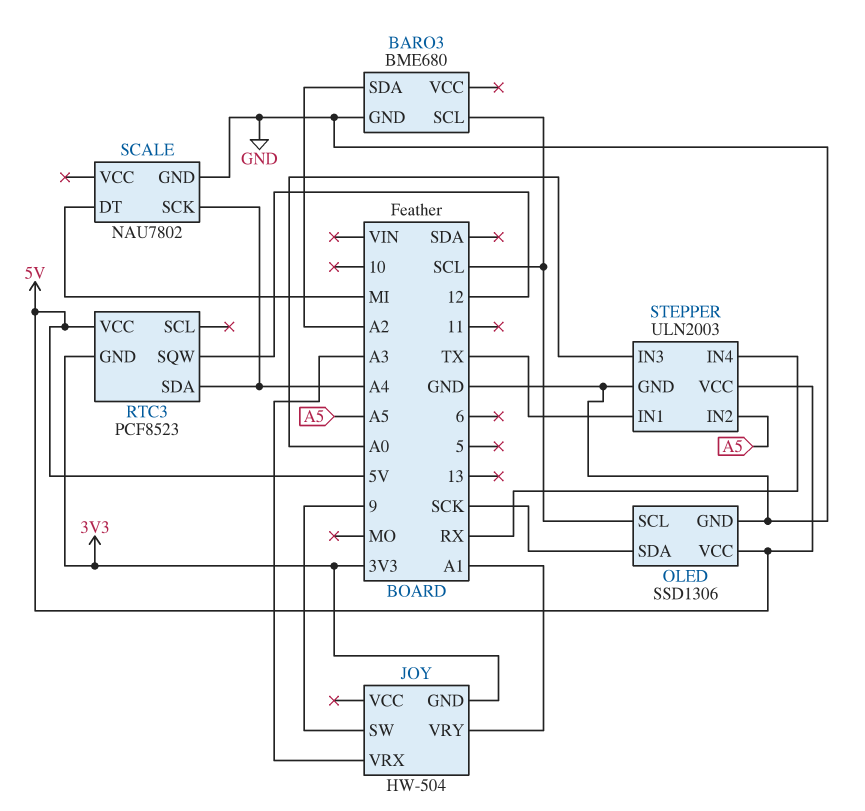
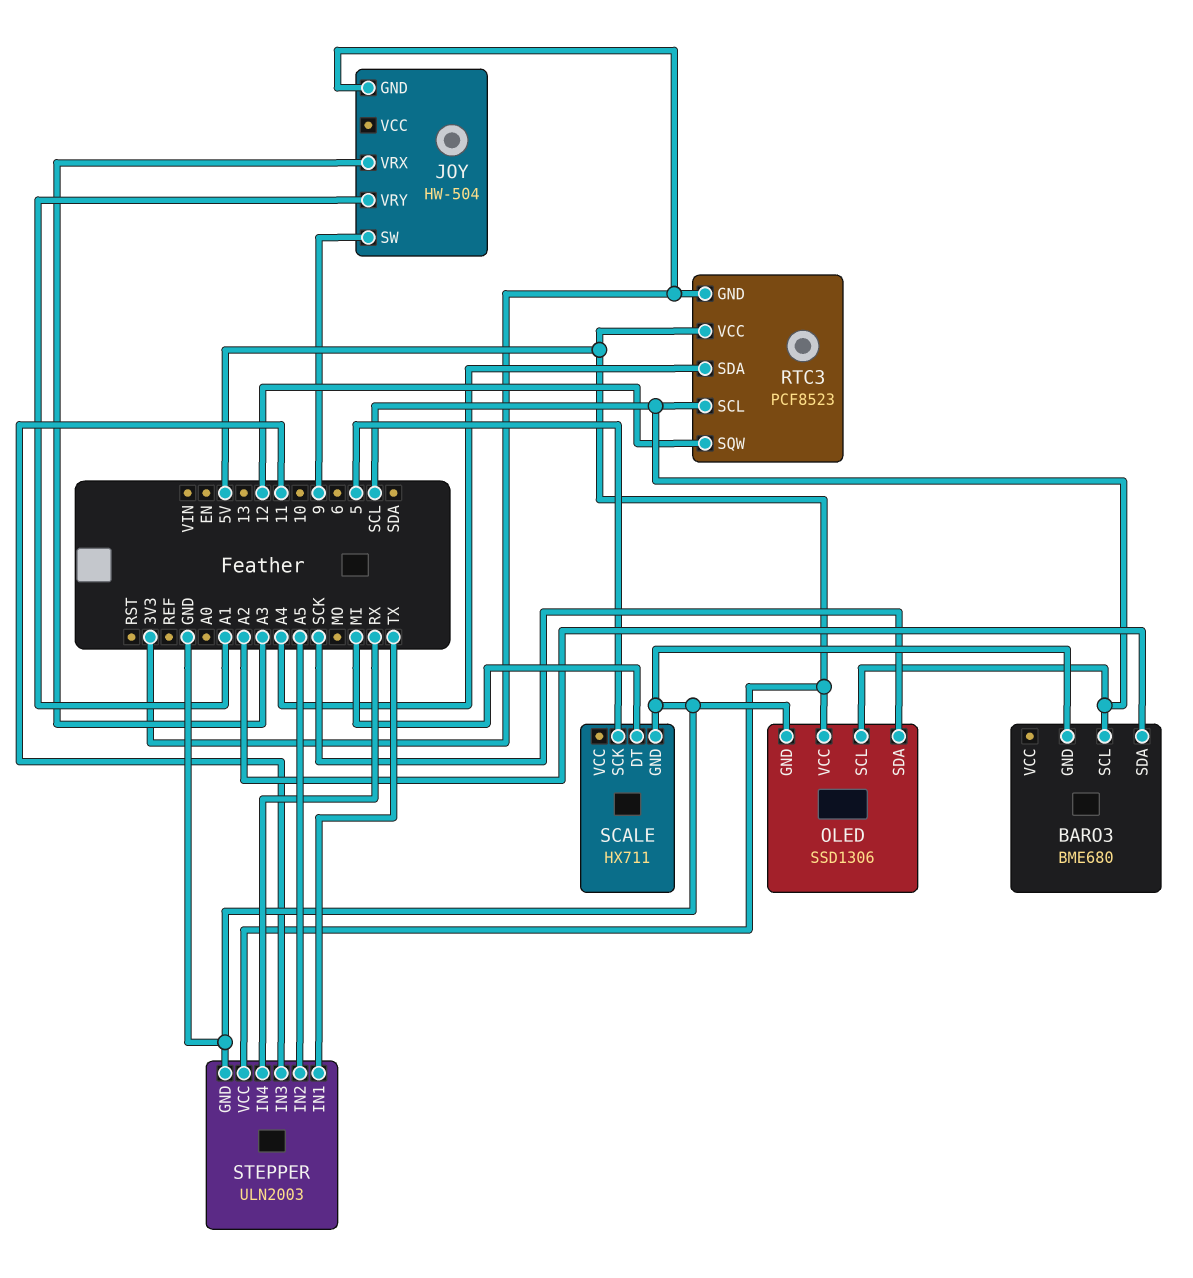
RTC3 pin SCL: none -> SCL
SCALE: NAU7802 -> HX711
SCALE pin SCK: A4 -> 5
STEPPER pin IN3: A0 -> 11

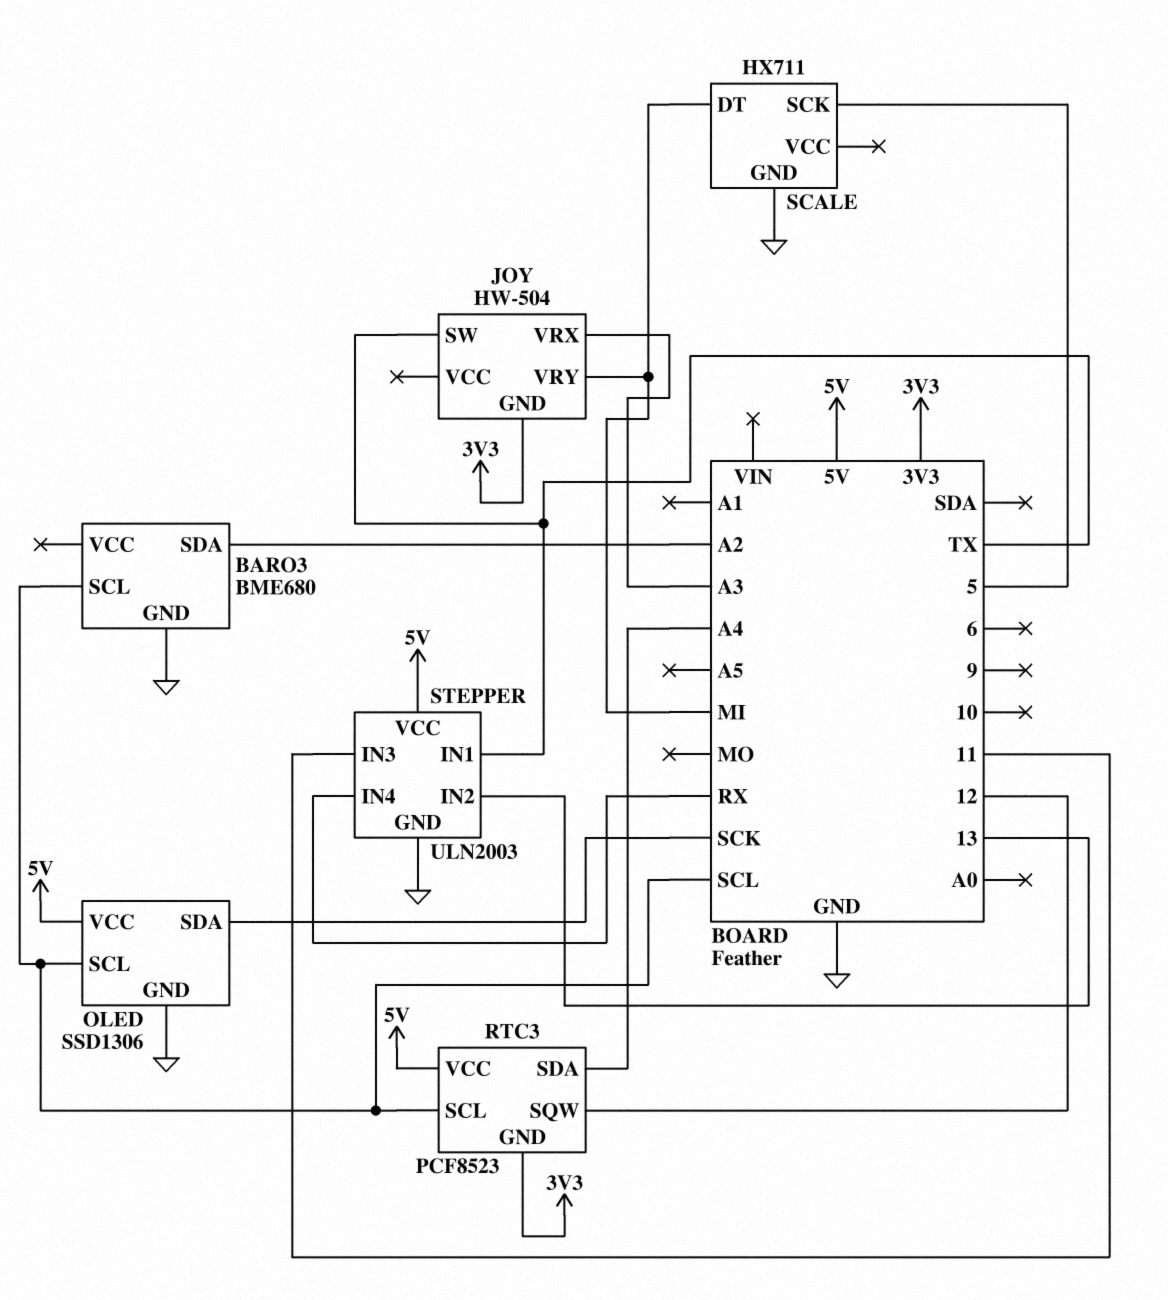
JOY pin SW: 9 -> TX
JOY pin VRY: A1 -> MI
STEPPER pin IN2: A5 -> 13

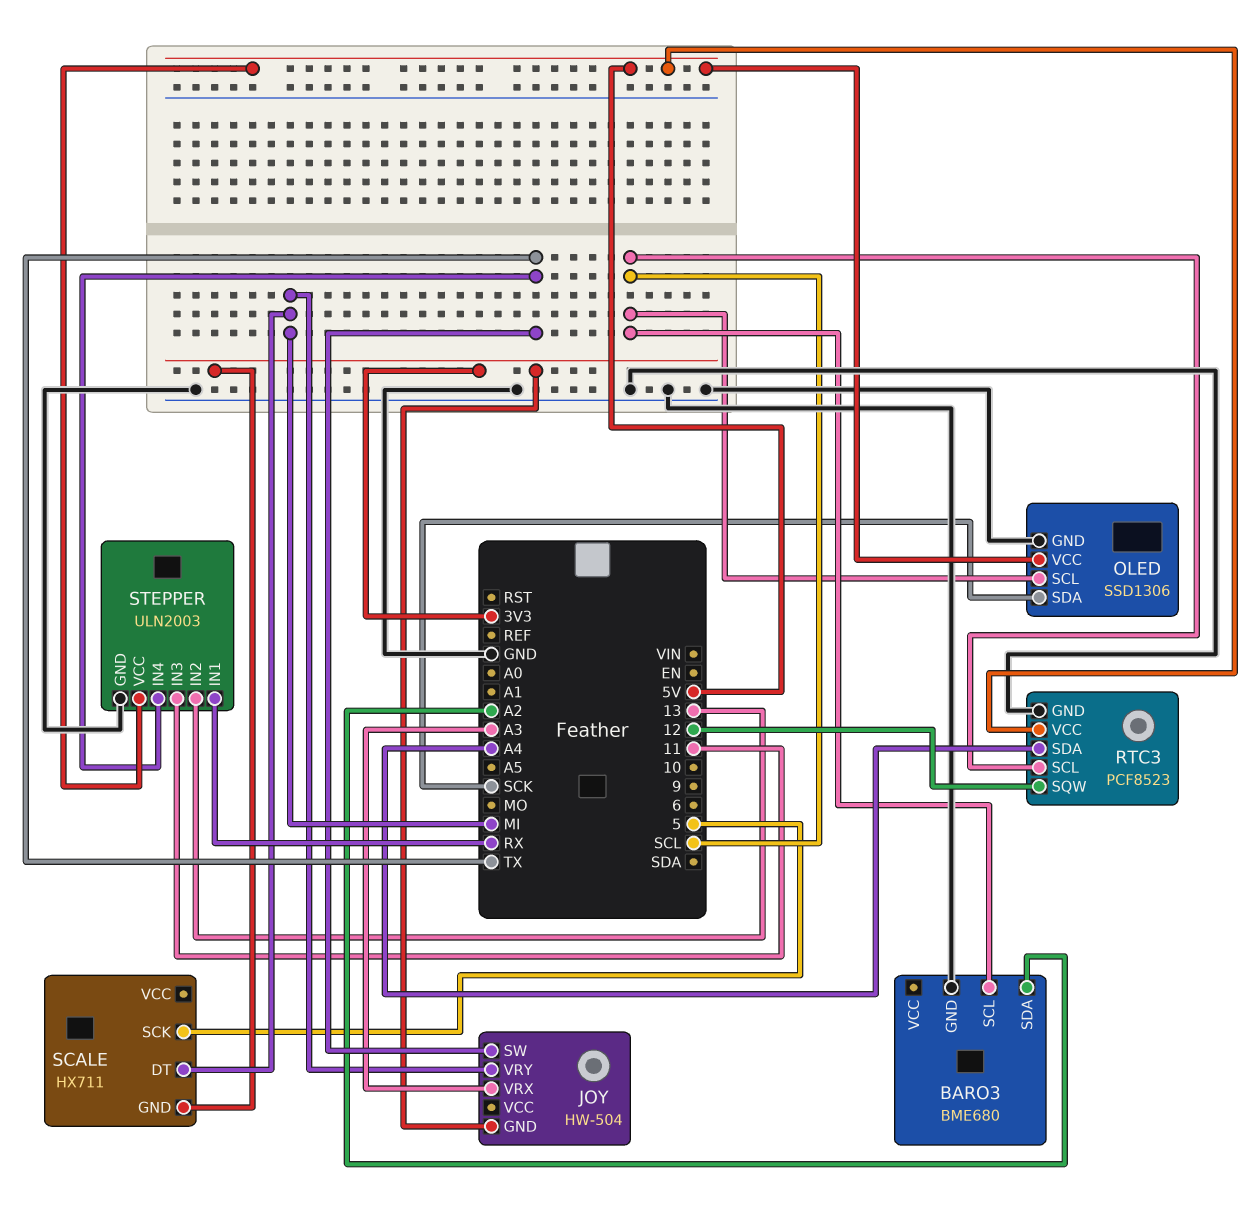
RTC3 pin GND: 3V3 -> GND
SCALE pin GND: GND -> 3V3
STEPPER pin IN1: TX -> RX
STEPPER pin IN4: RX -> TX

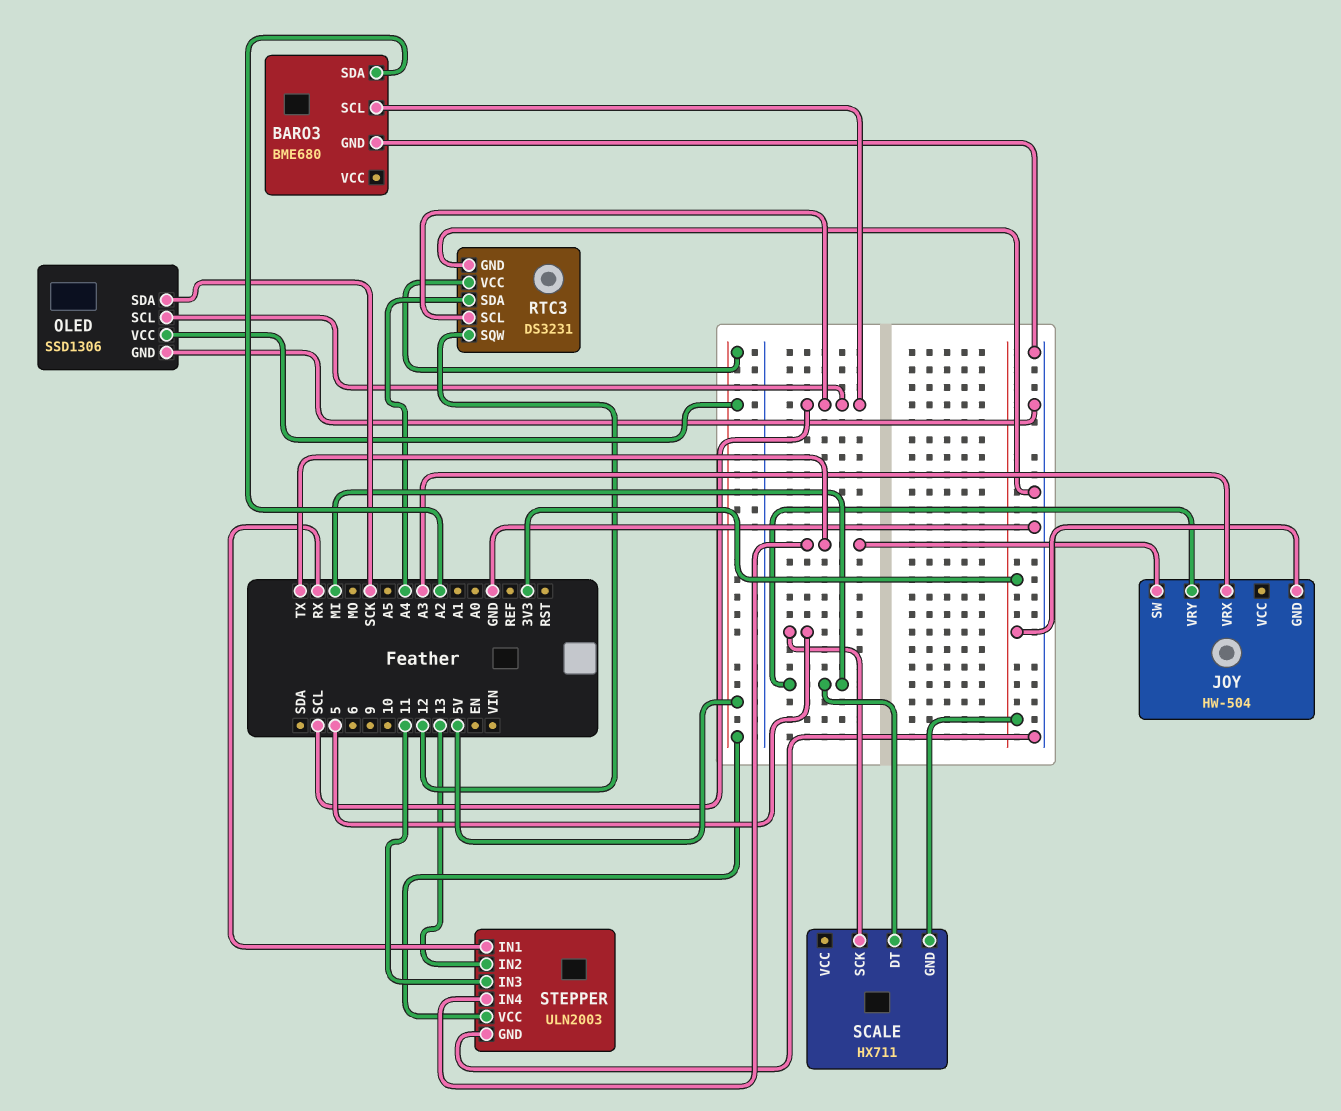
RTC3: PCF8523 -> DS3231

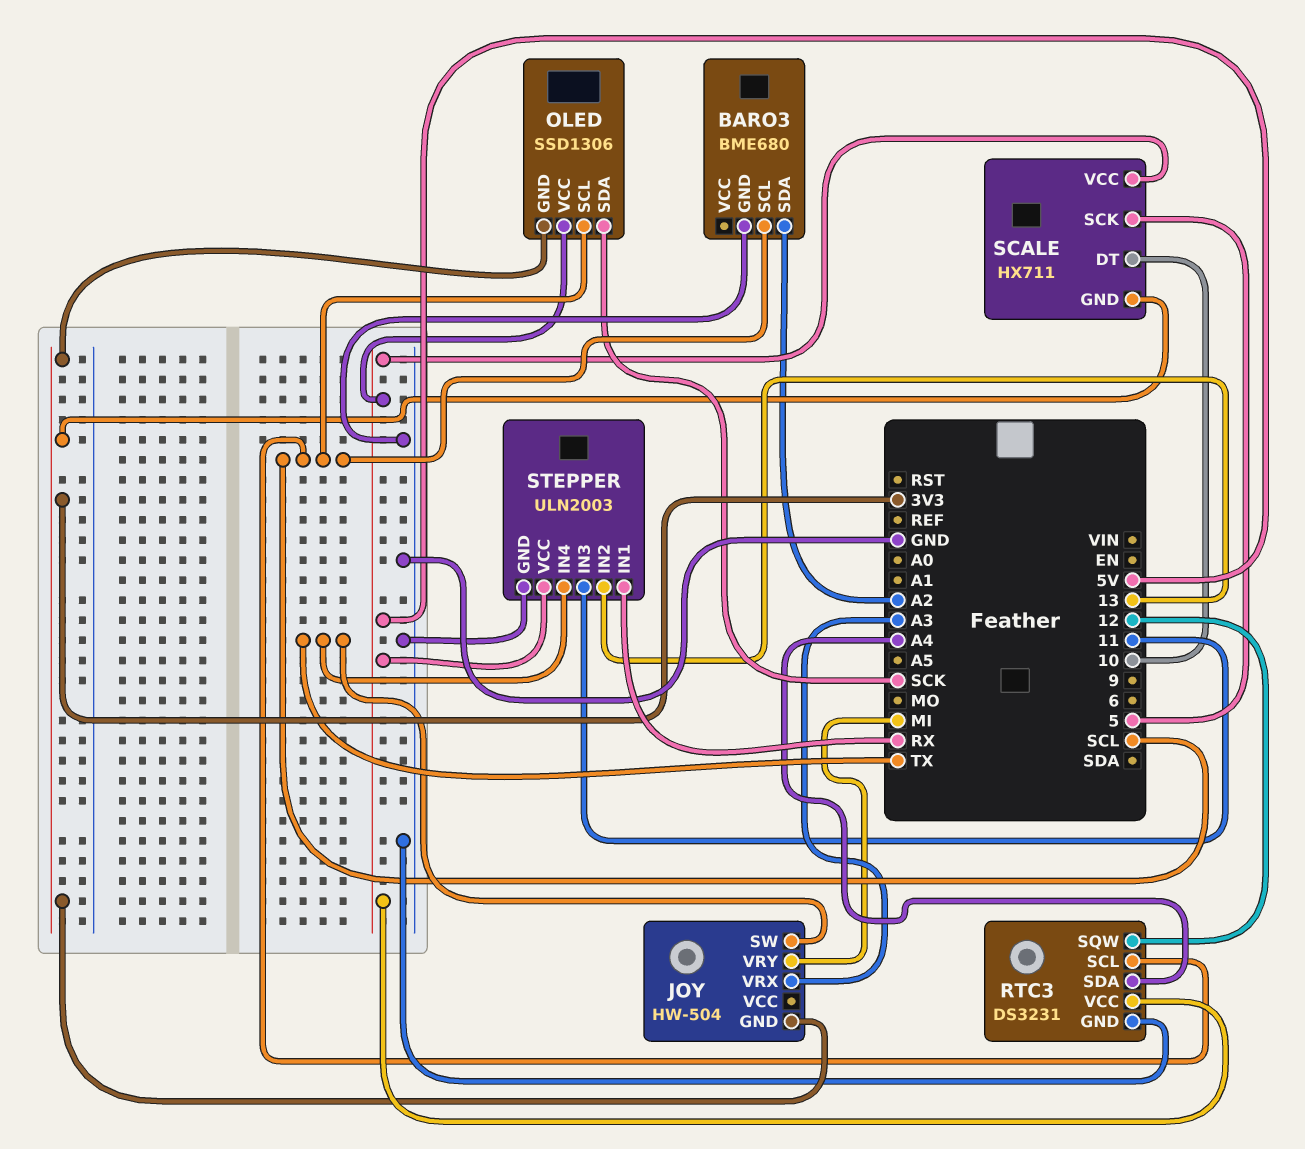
OLED pin GND: GND -> 3V3
SCALE pin DT: MI -> 10
SCALE pin VCC: none -> 5V

